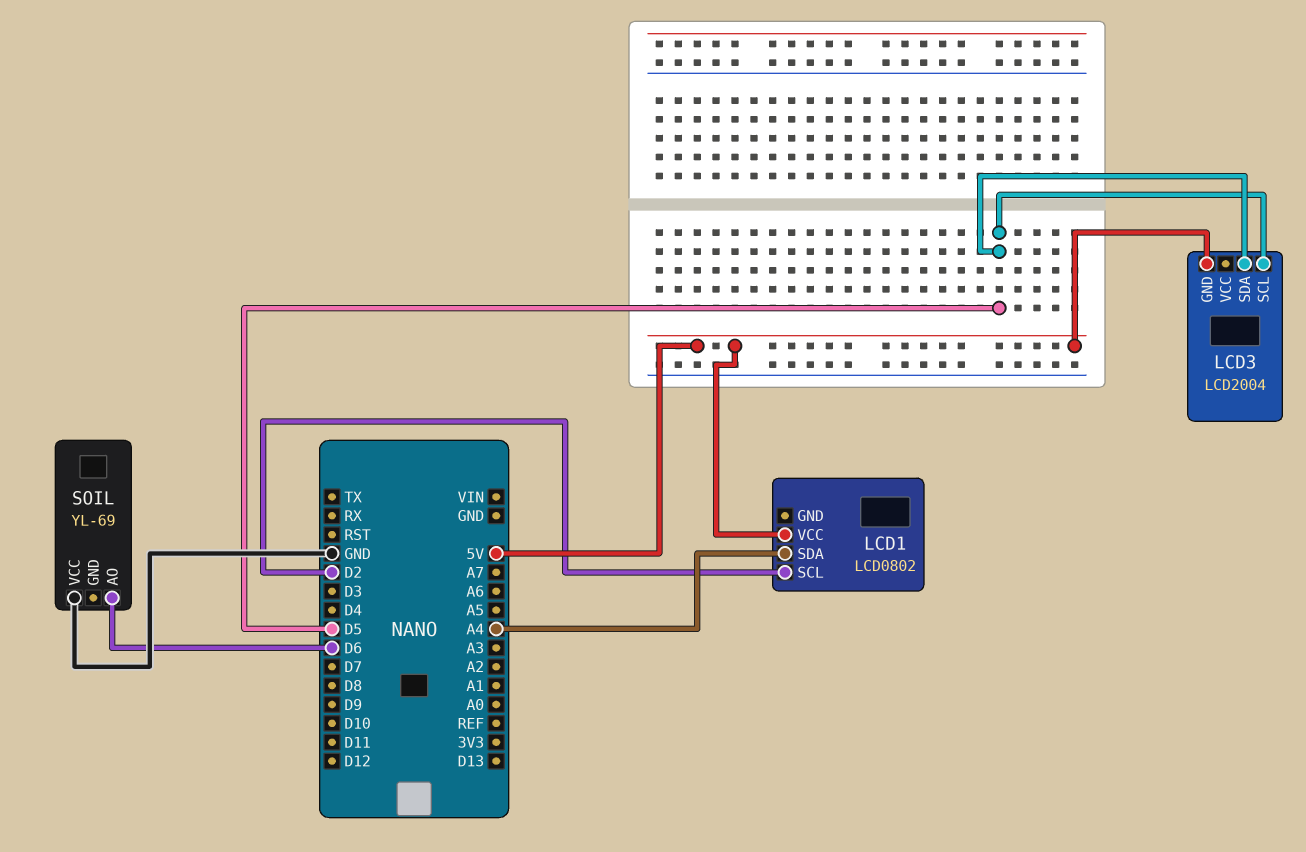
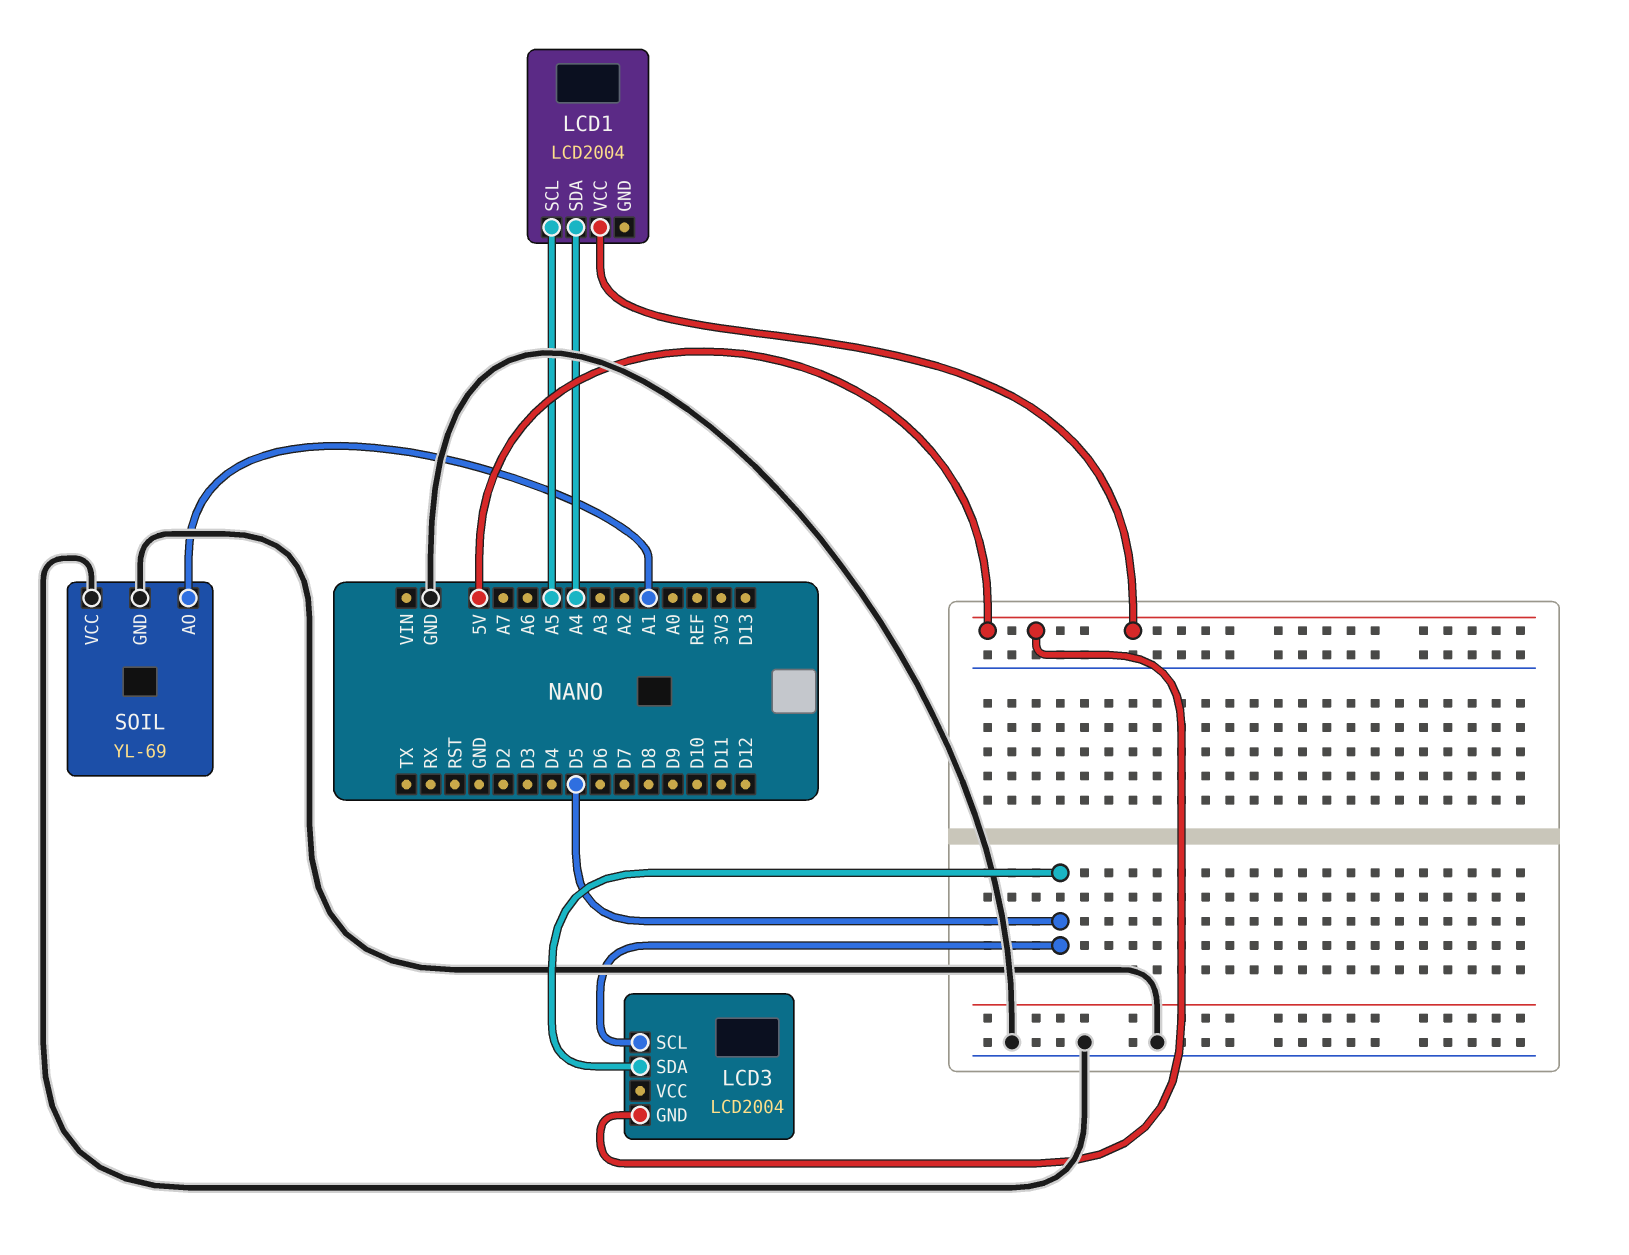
LCD1: LCD0802 -> LCD2004
LCD1 pin SCL: D2 -> A5
SOIL pin AO: D6 -> A1
SOIL pin GND: none -> GND

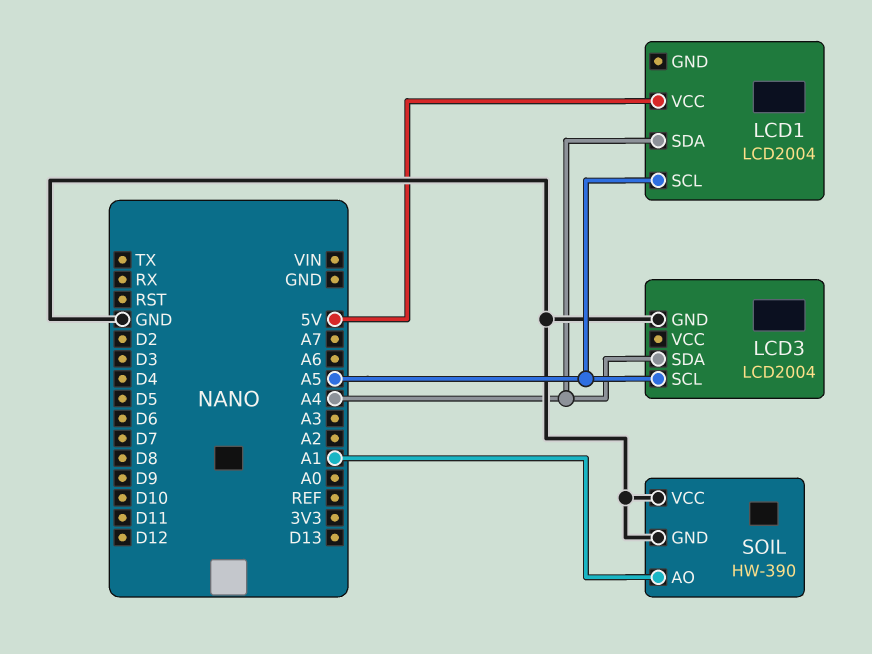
LCD3 pin GND: 5V -> GND
LCD3 pin SCL: D5 -> A5
LCD3 pin SDA: D5 -> A4
SOIL: YL-69 -> HW-390

